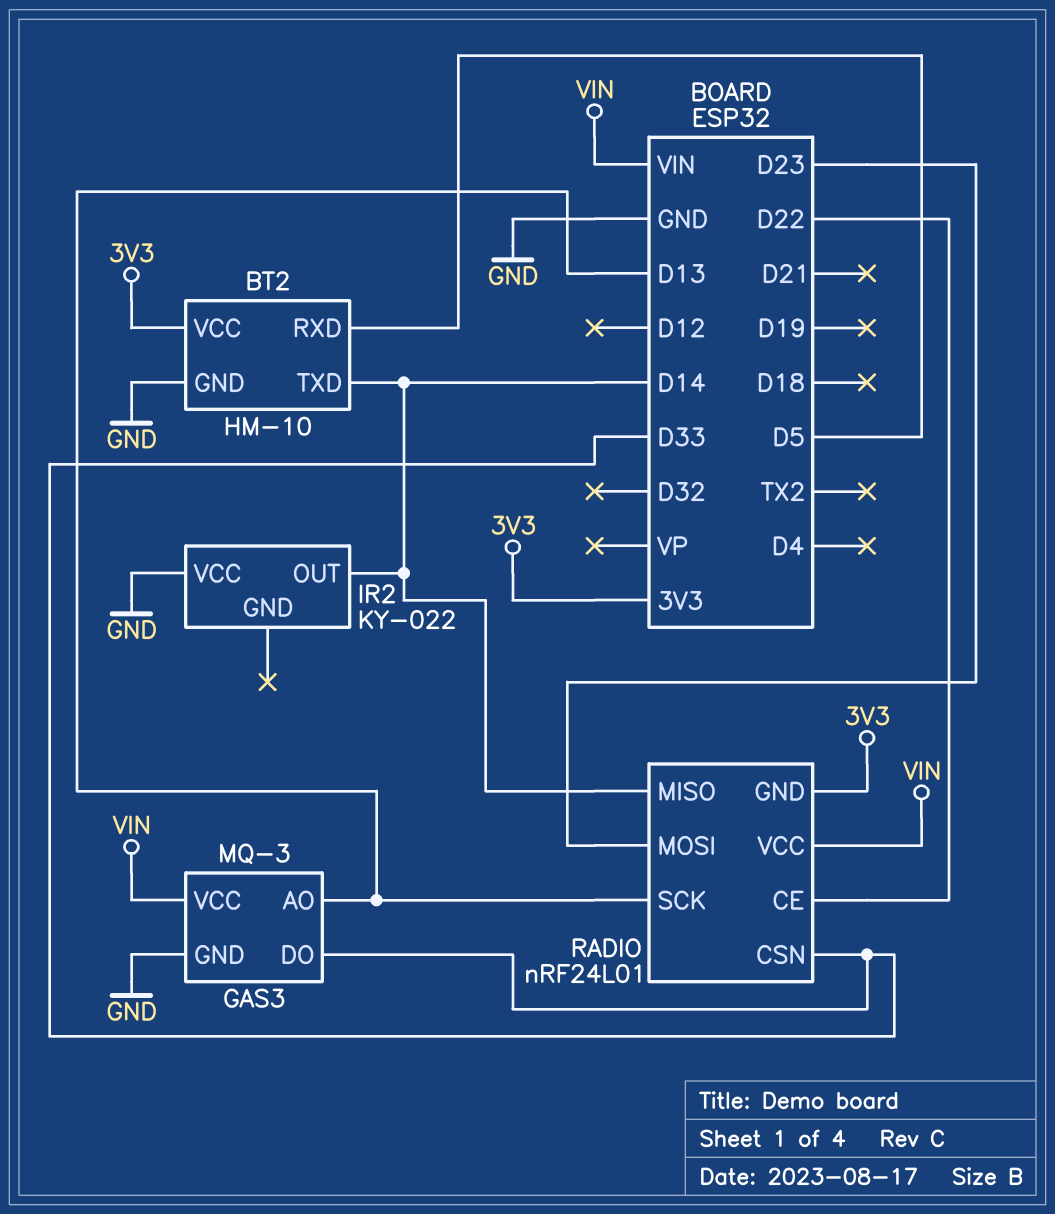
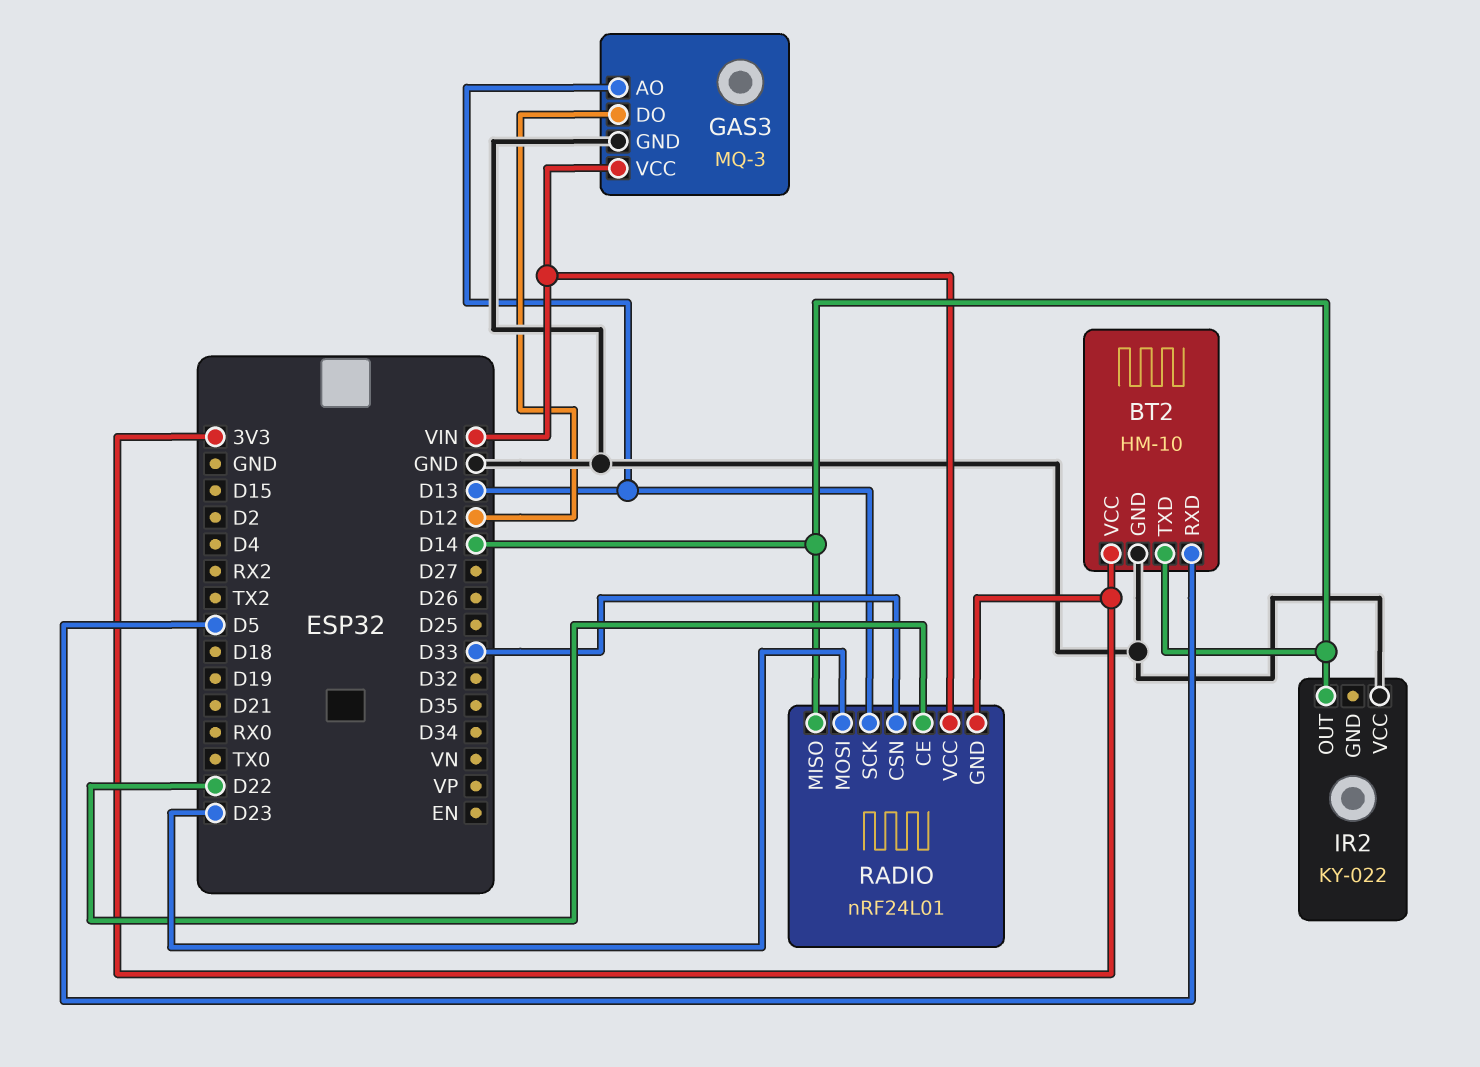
GAS3 pin DO: D33 -> D12

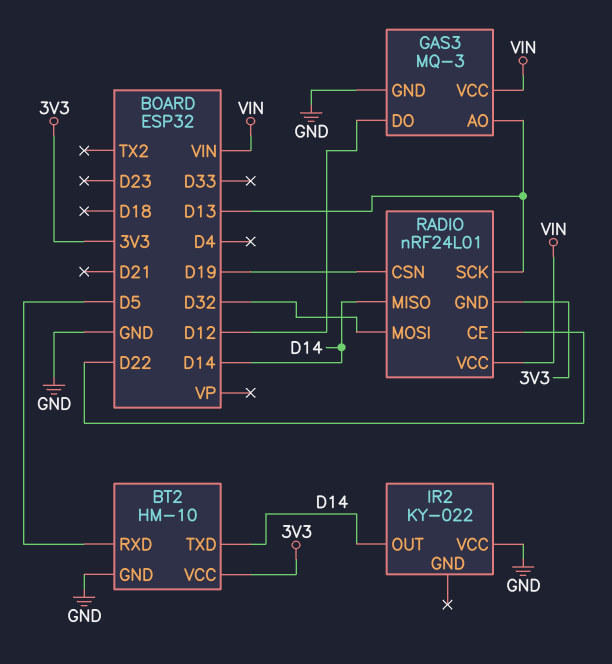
RADIO pin CSN: D33 -> D19
RADIO pin MOSI: D23 -> D32

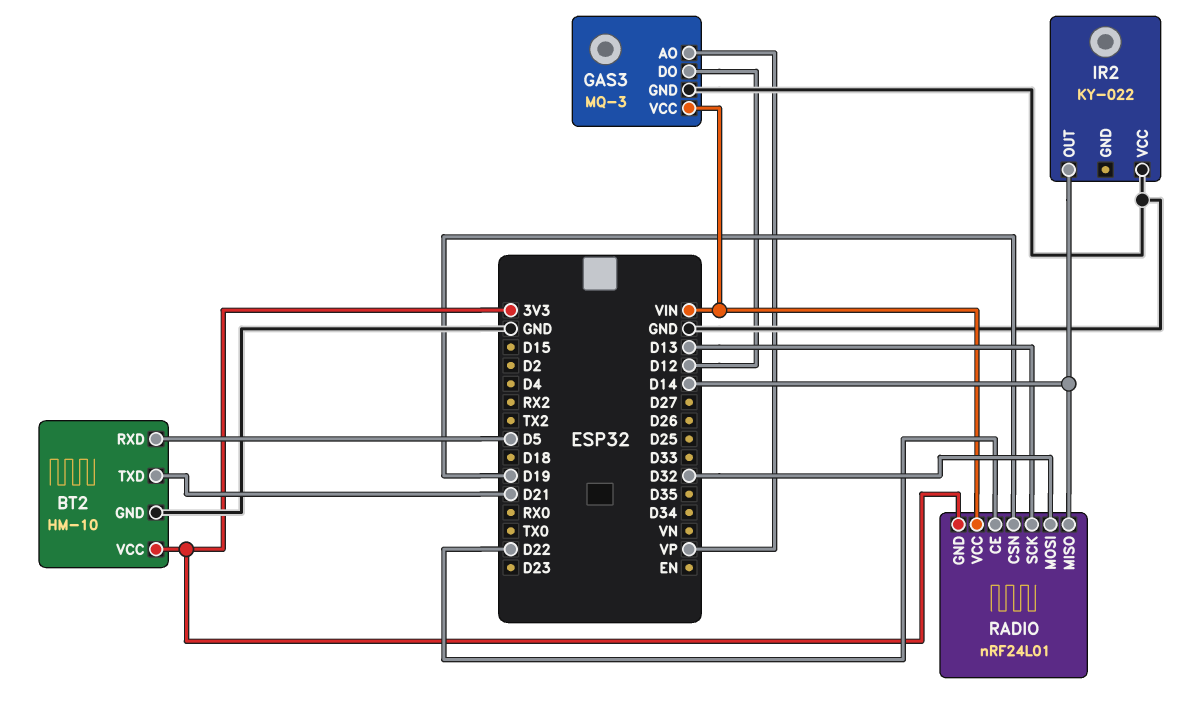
BT2 pin TXD: D14 -> D21
GAS3 pin AO: D13 -> VP

